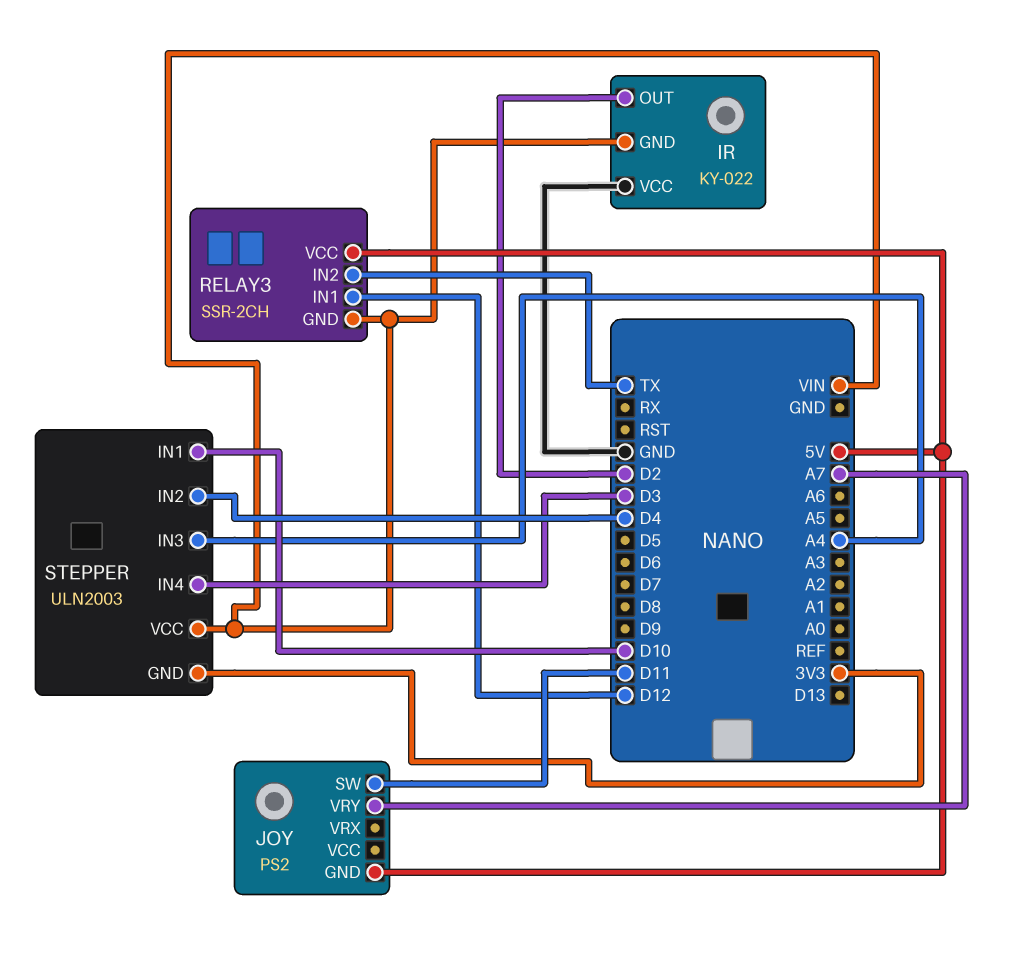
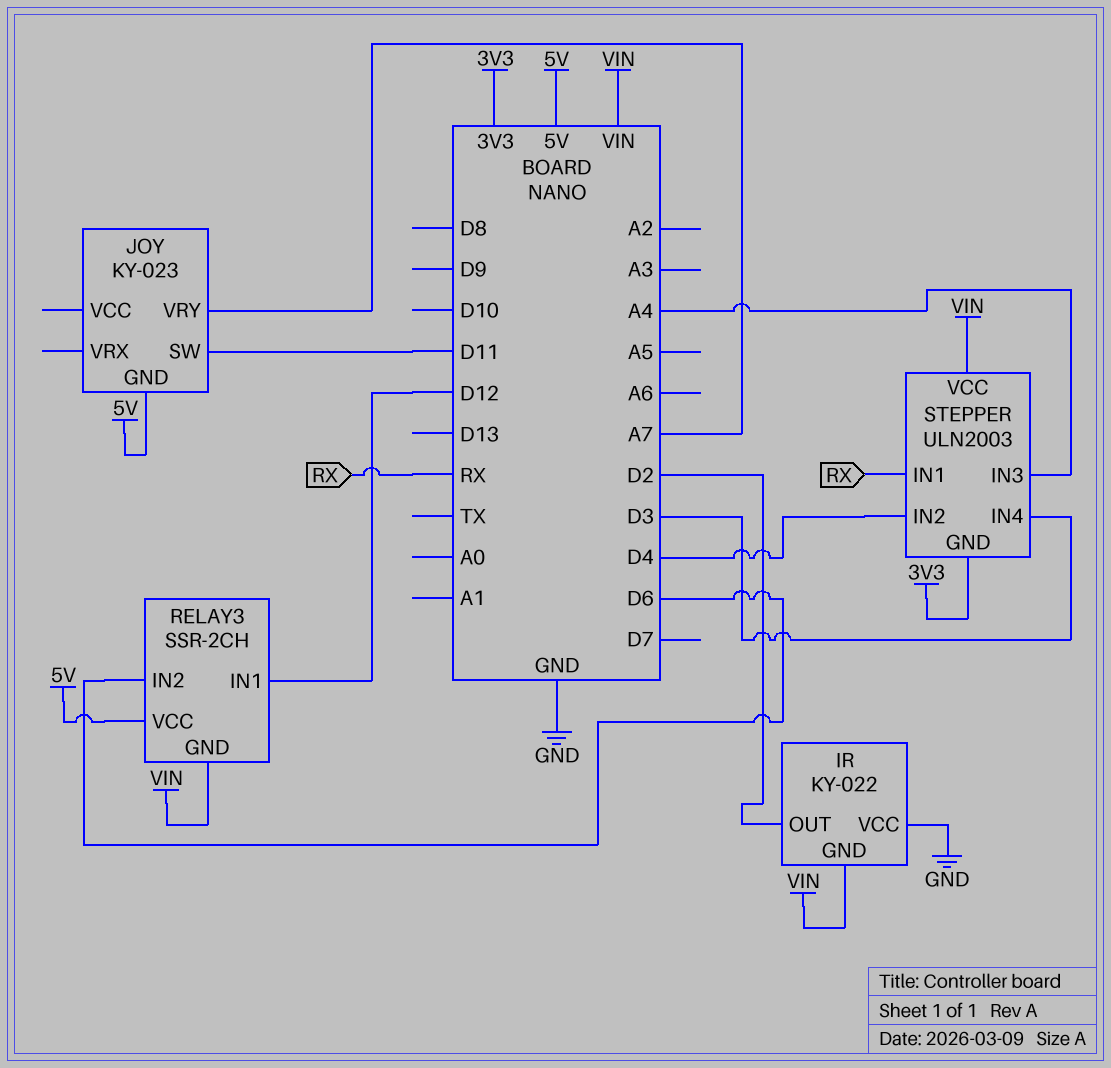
JOY: PS2 -> KY-023
RELAY3 pin IN2: TX -> D6
STEPPER pin IN1: D10 -> RX

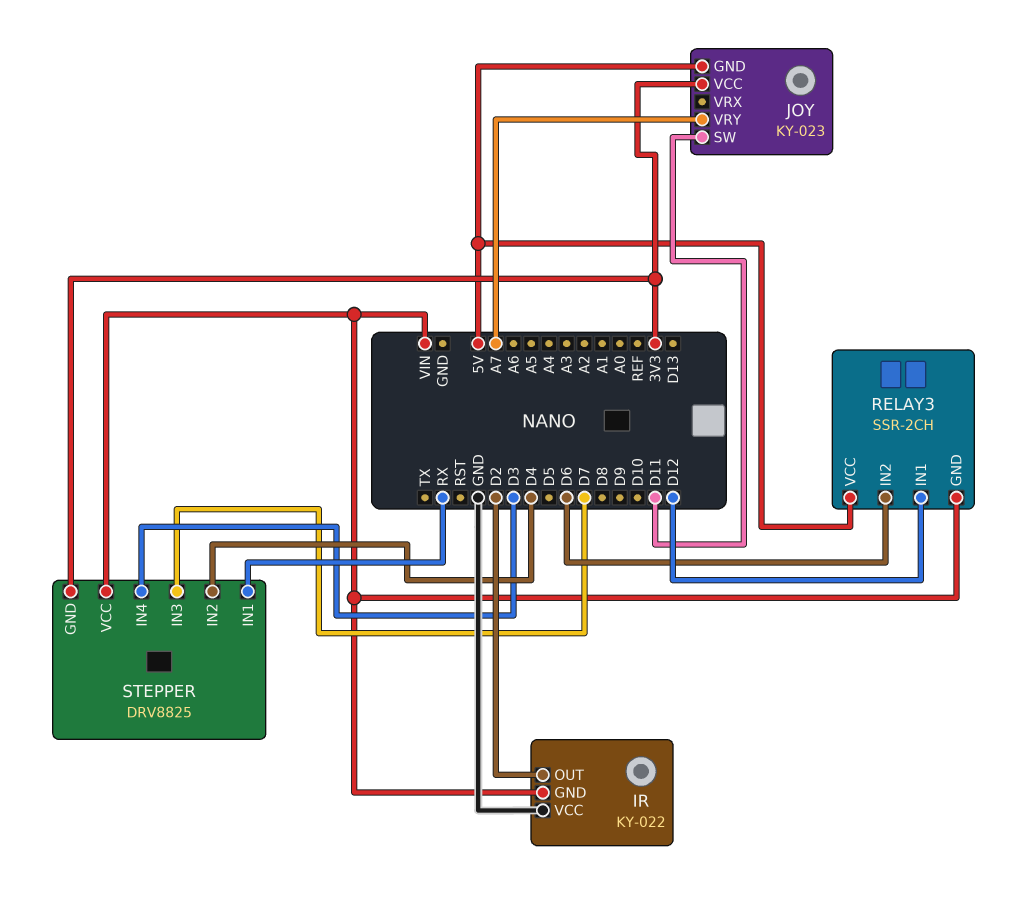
JOY pin VCC: none -> 3V3
STEPPER: ULN2003 -> DRV8825
STEPPER pin IN3: A4 -> D7

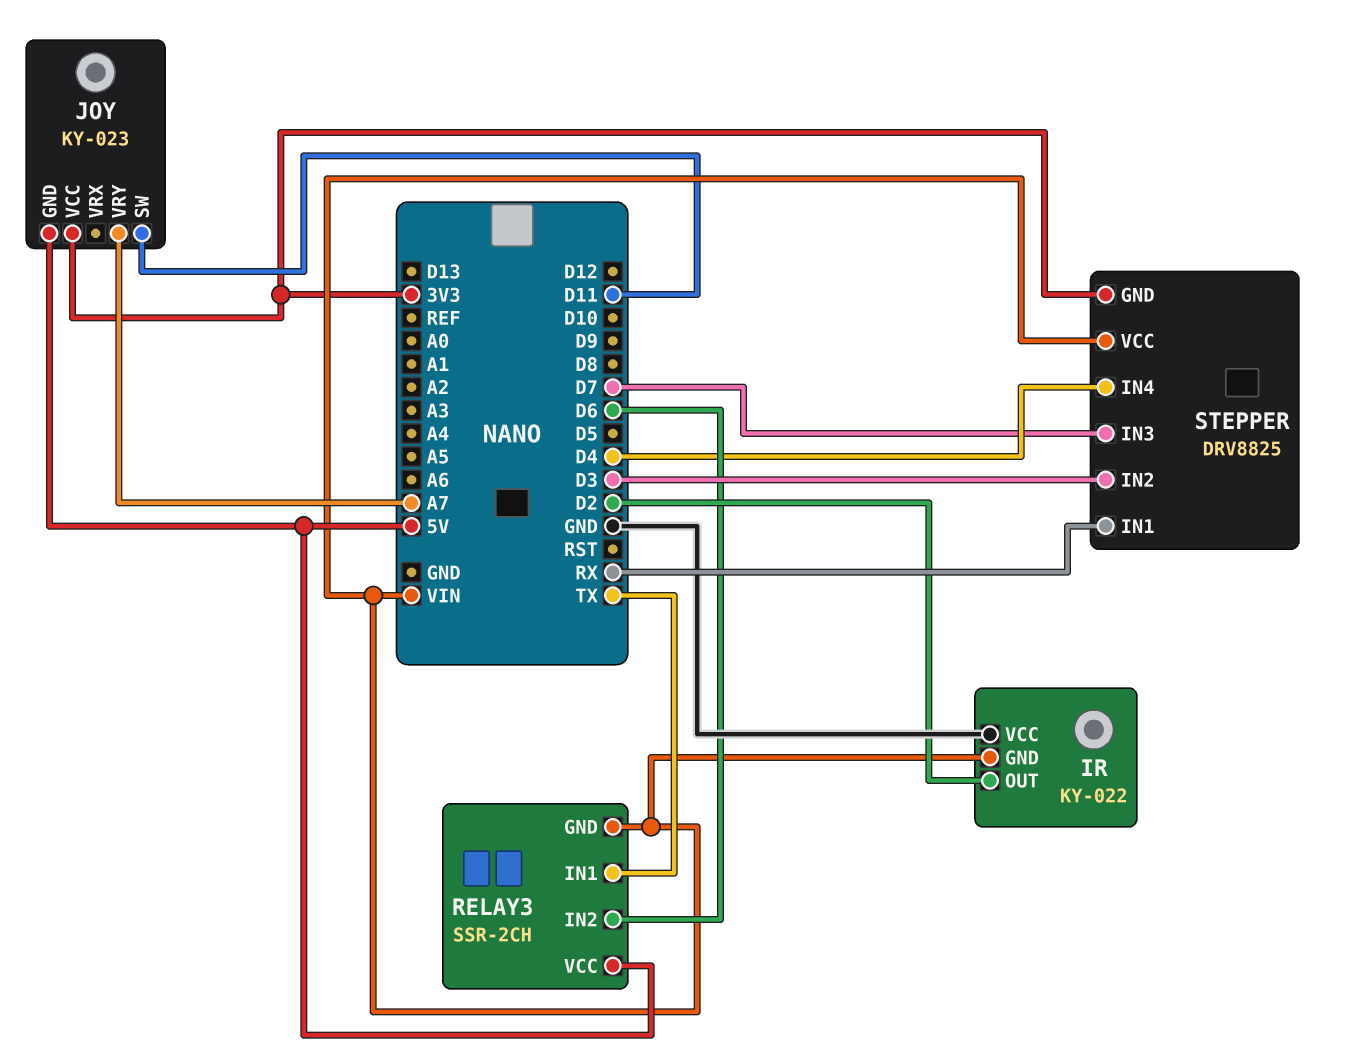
RELAY3 pin IN1: D12 -> TX
STEPPER pin IN2: D4 -> D3
STEPPER pin IN4: D3 -> D4

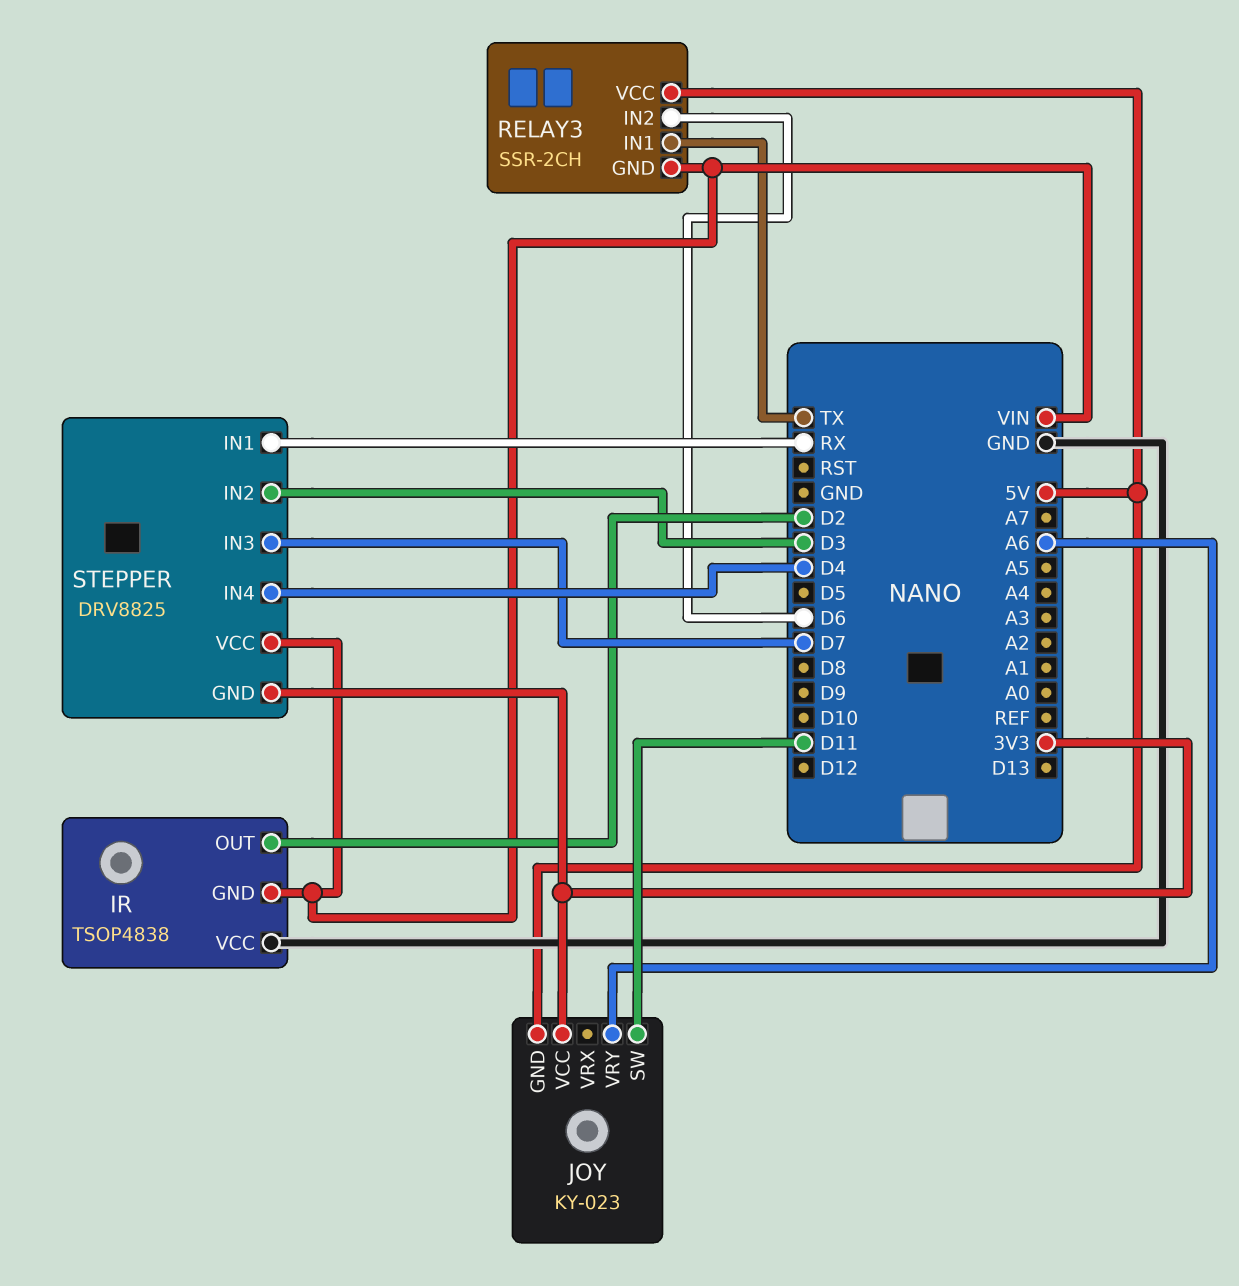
IR: KY-022 -> TSOP4838
JOY pin VRY: A7 -> A6

